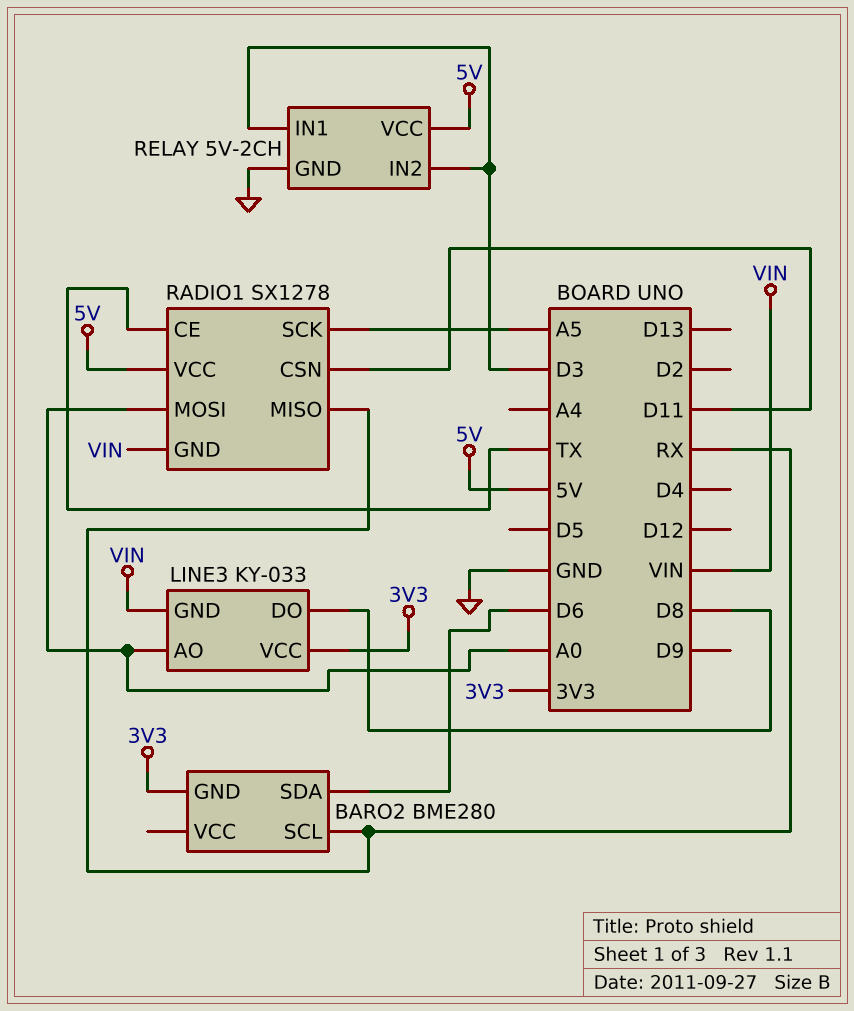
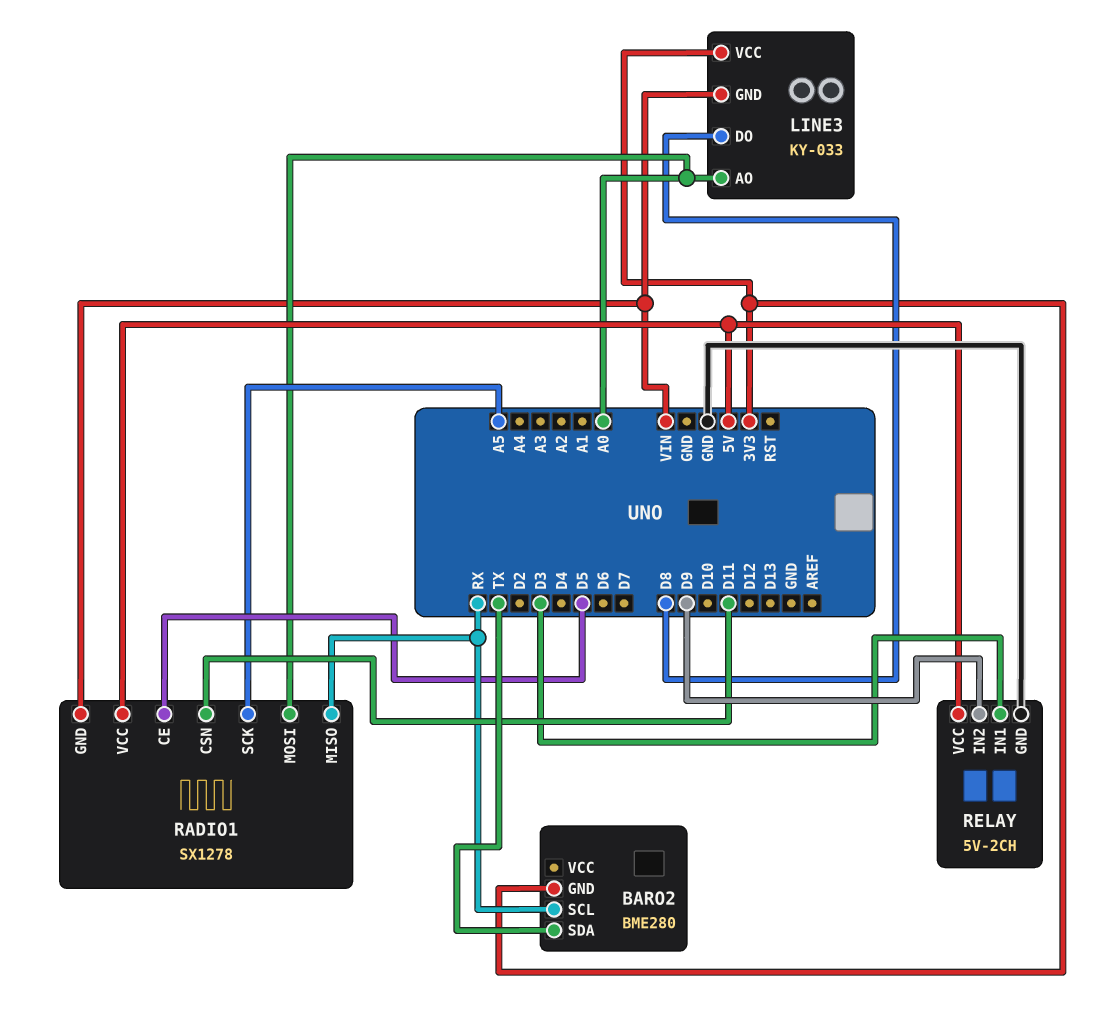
BARO2 pin SDA: D6 -> TX
RADIO1 pin CE: TX -> D5
RELAY pin IN2: D3 -> D9

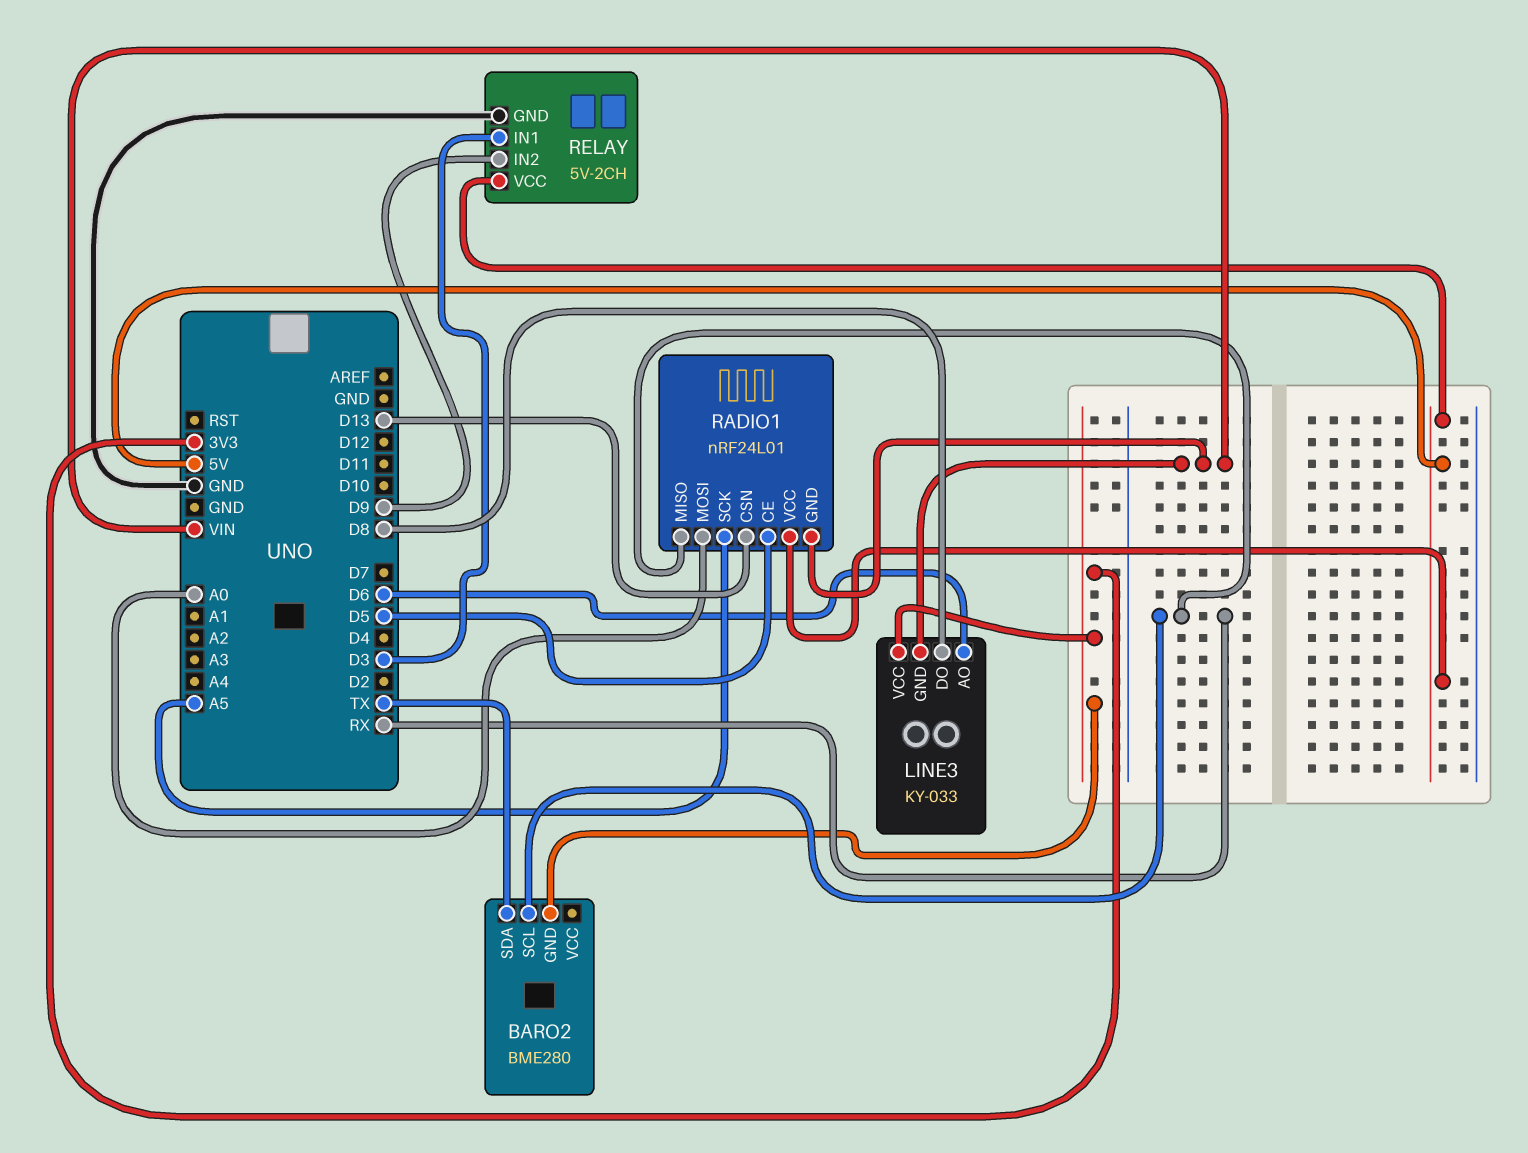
LINE3 pin AO: A0 -> D6
RADIO1: SX1278 -> nRF24L01
RADIO1 pin CSN: D11 -> D13

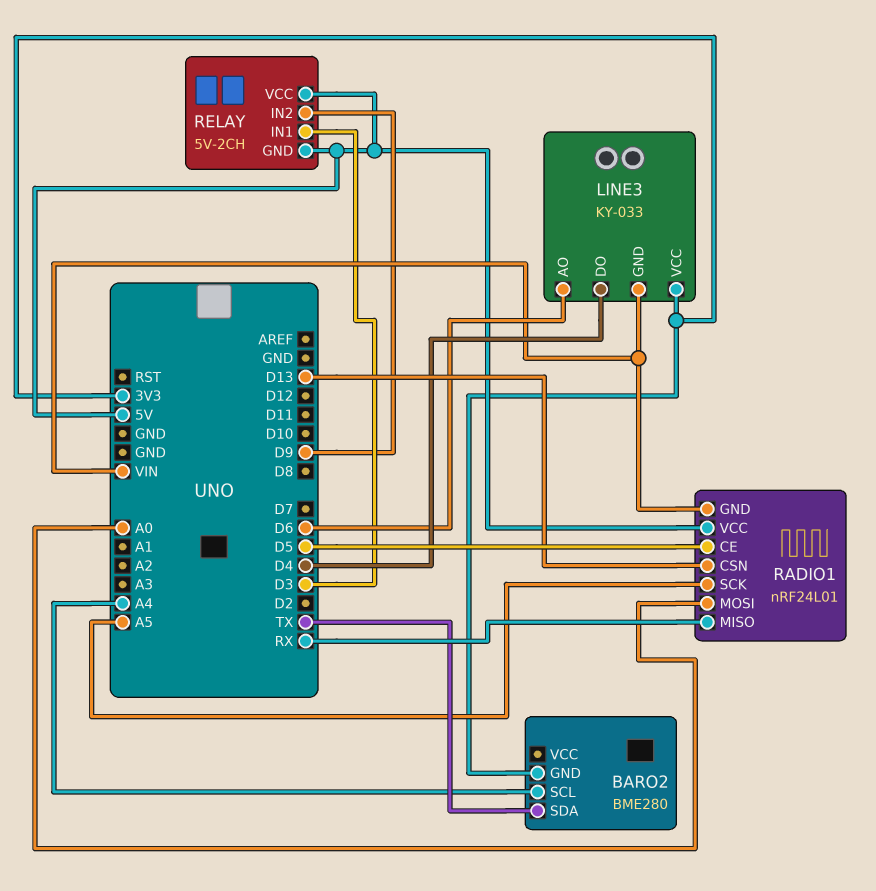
BARO2 pin SCL: RX -> A4
LINE3 pin DO: D8 -> D4
RELAY pin GND: GND -> 5V

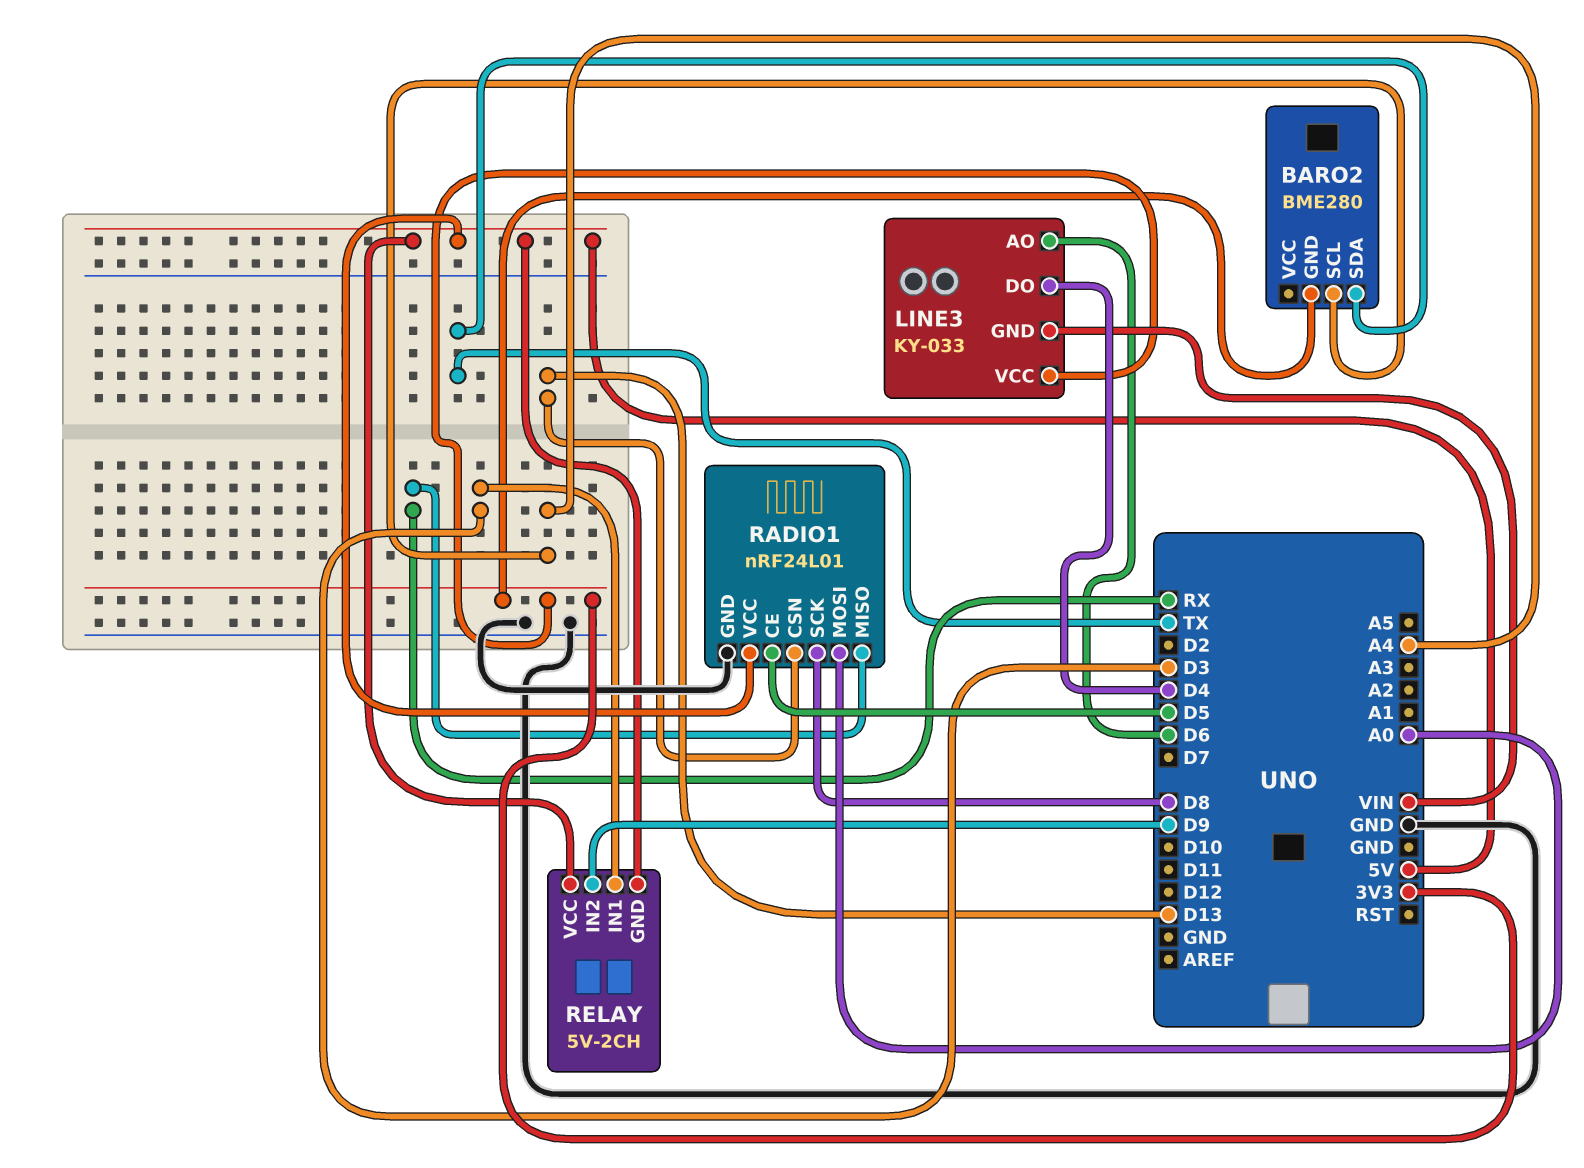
RADIO1 pin GND: VIN -> GND
RADIO1 pin SCK: A5 -> D8

